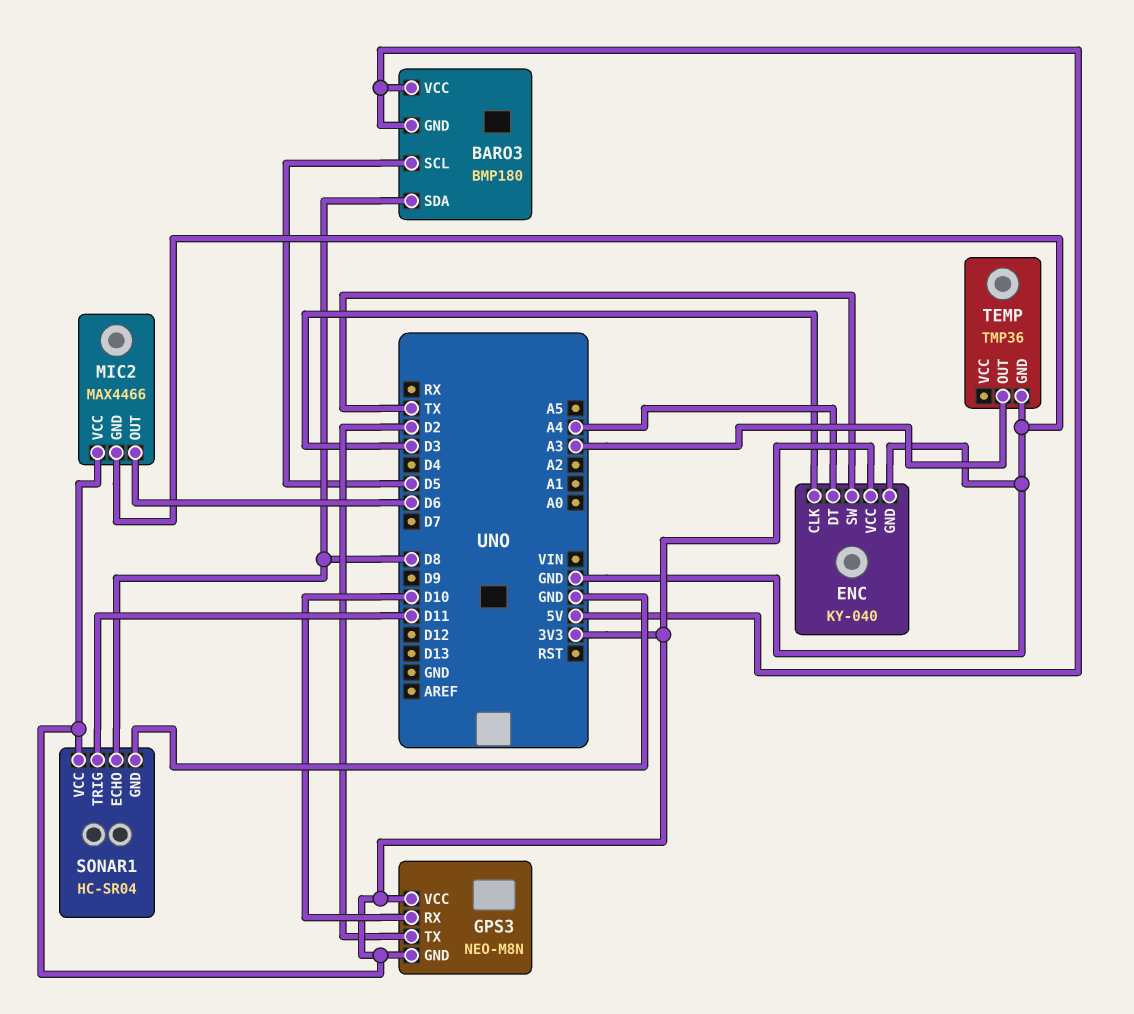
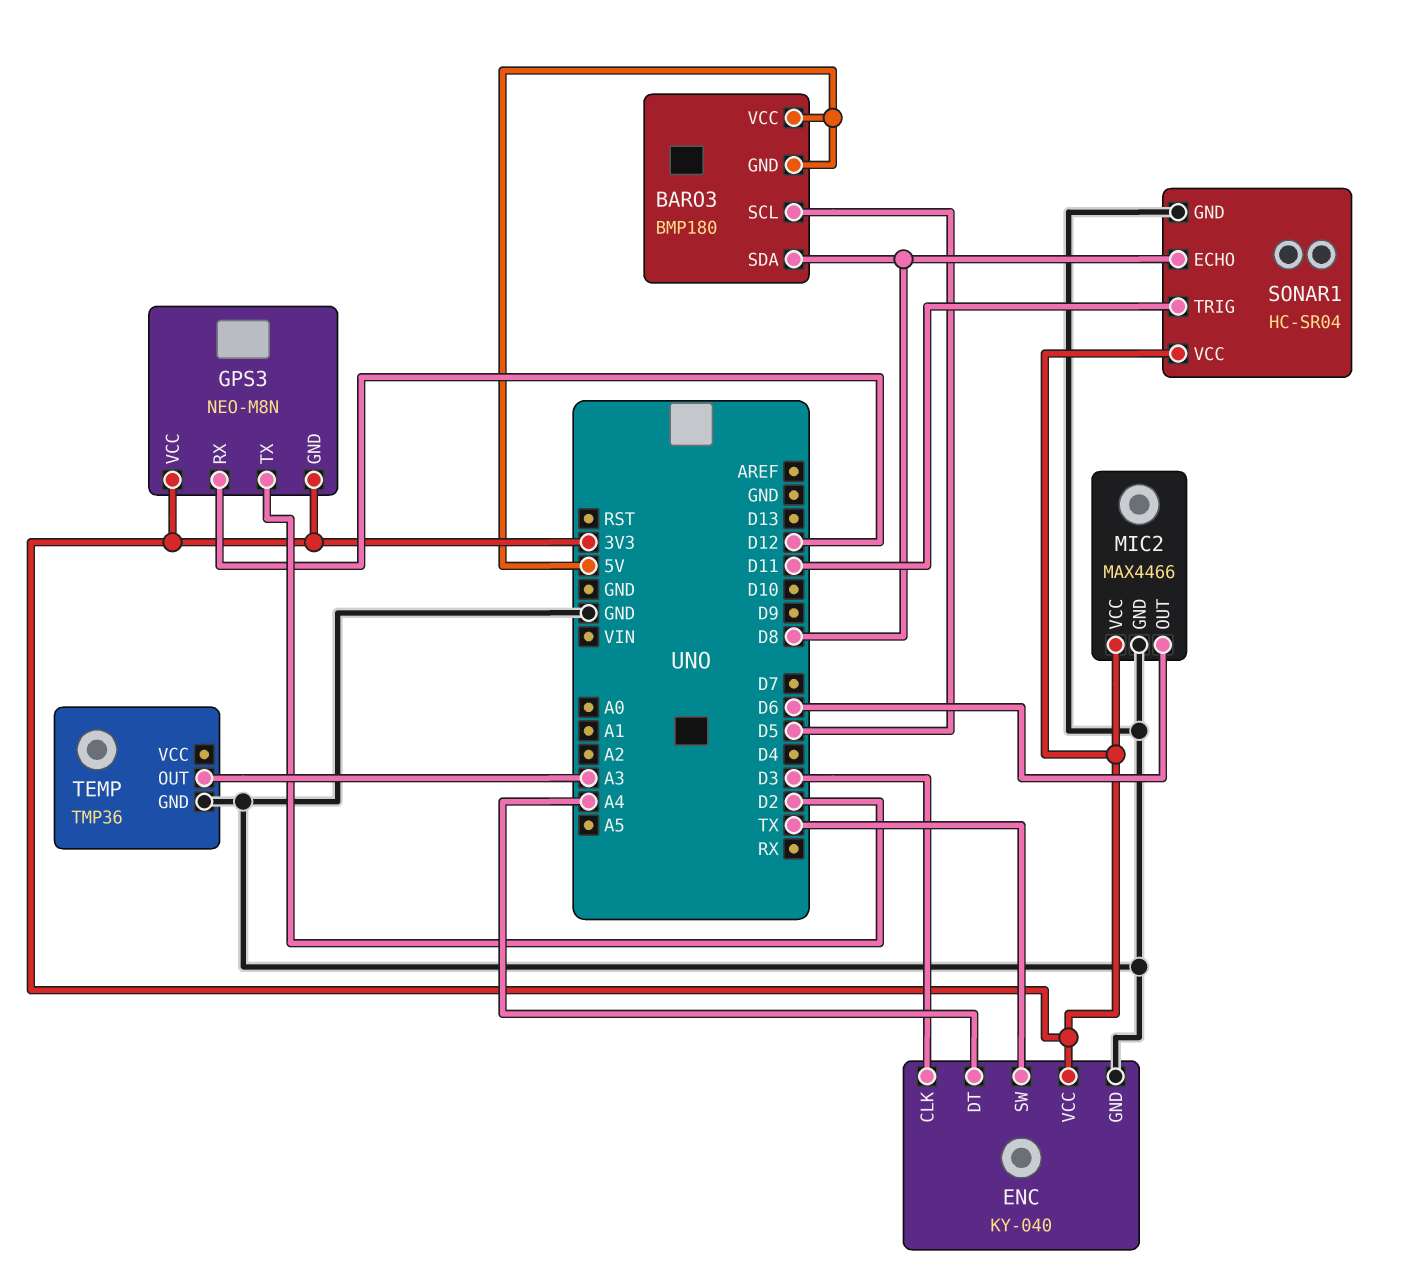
GPS3 pin RX: D10 -> D12

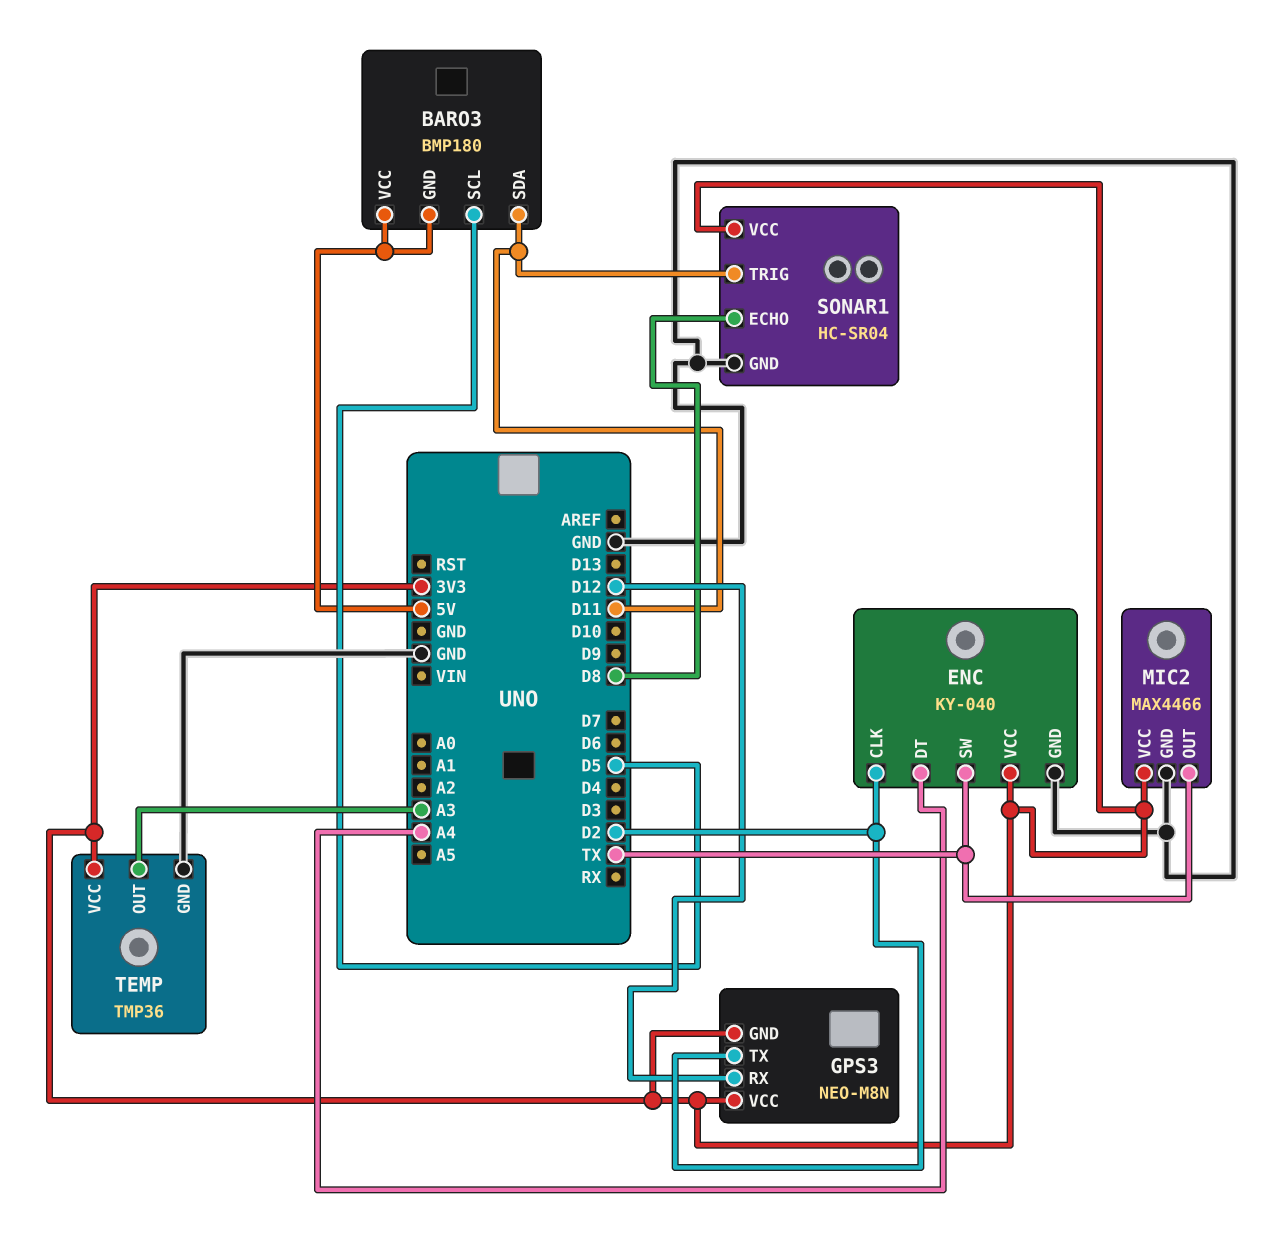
BARO3 pin SDA: D8 -> D11
ENC pin CLK: D3 -> D2
MIC2 pin OUT: D6 -> TX
TEMP pin VCC: none -> 3V3

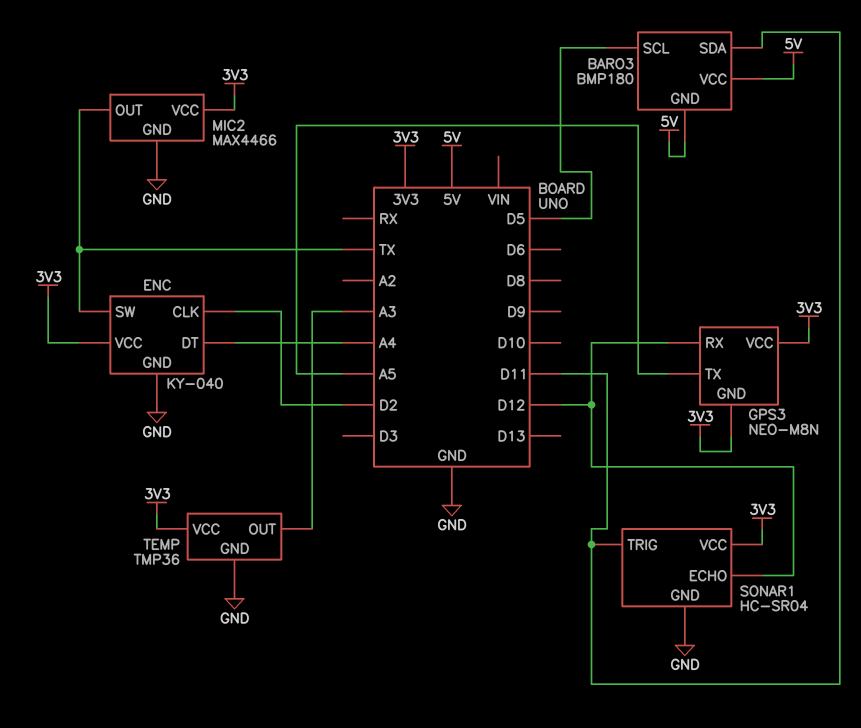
GPS3 pin TX: D2 -> A5
SONAR1 pin ECHO: D8 -> D12

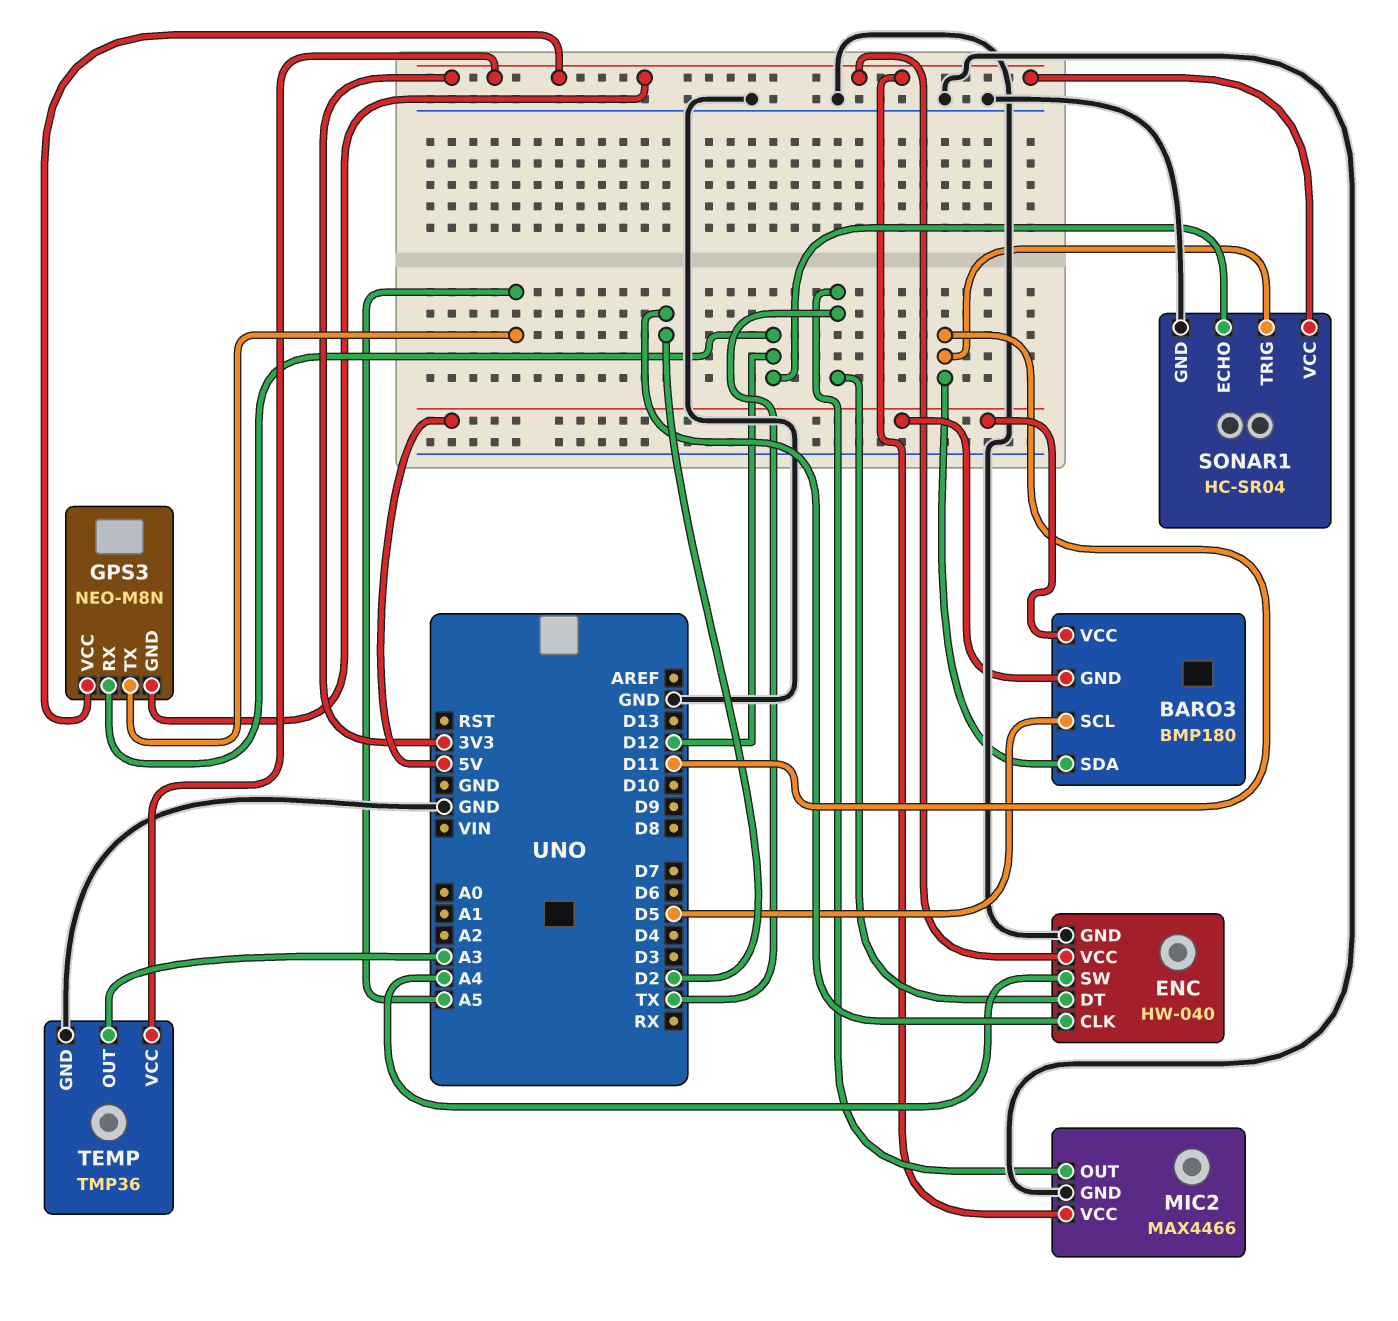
ENC: KY-040 -> HW-040
ENC pin DT: A4 -> TX
ENC pin SW: TX -> A4

